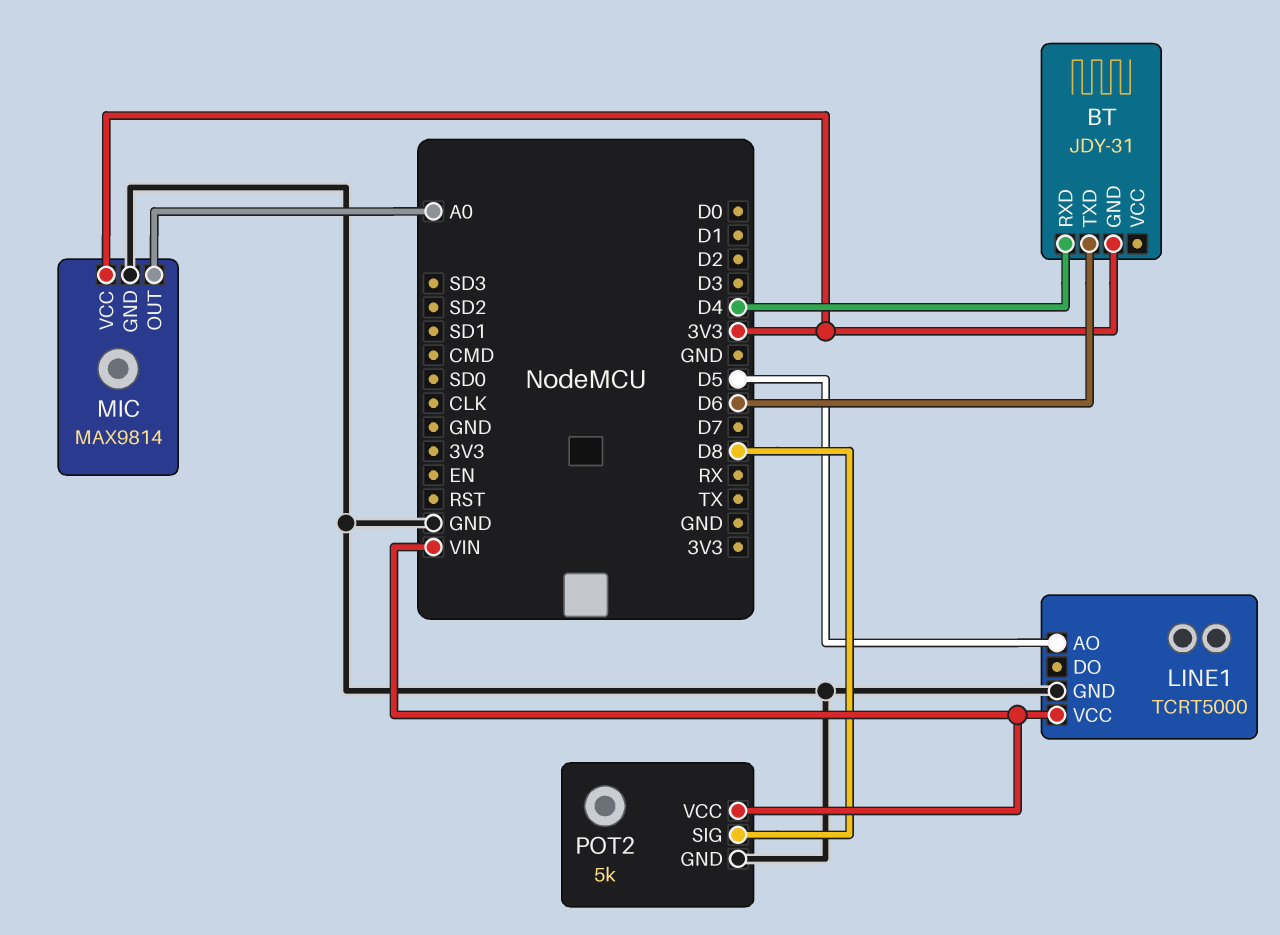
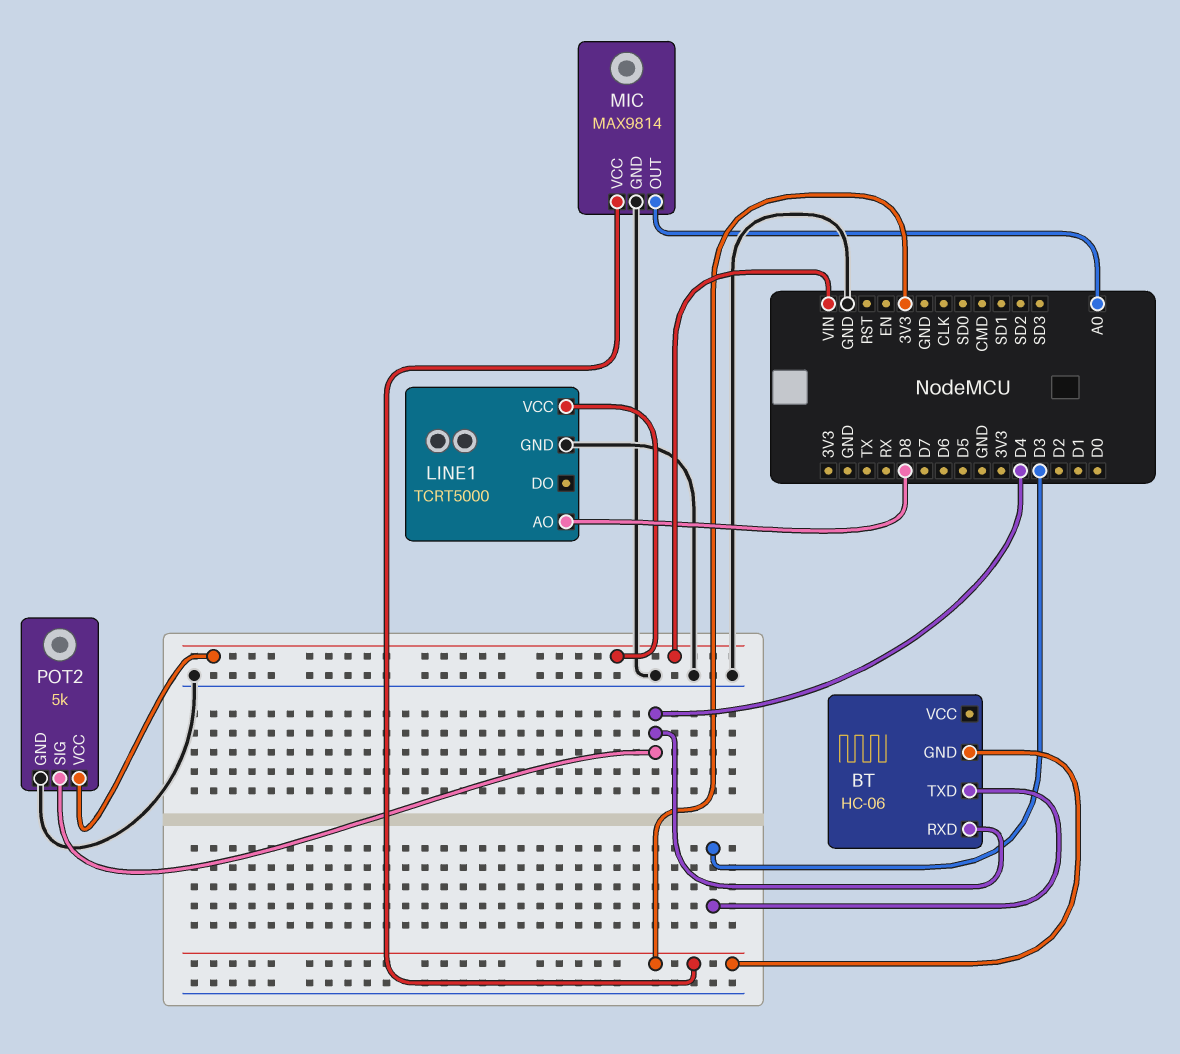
BT: JDY-31 -> HC-06
BT pin TXD: D6 -> D3
LINE1 pin AO: D5 -> D8
POT2 pin SIG: D8 -> D4

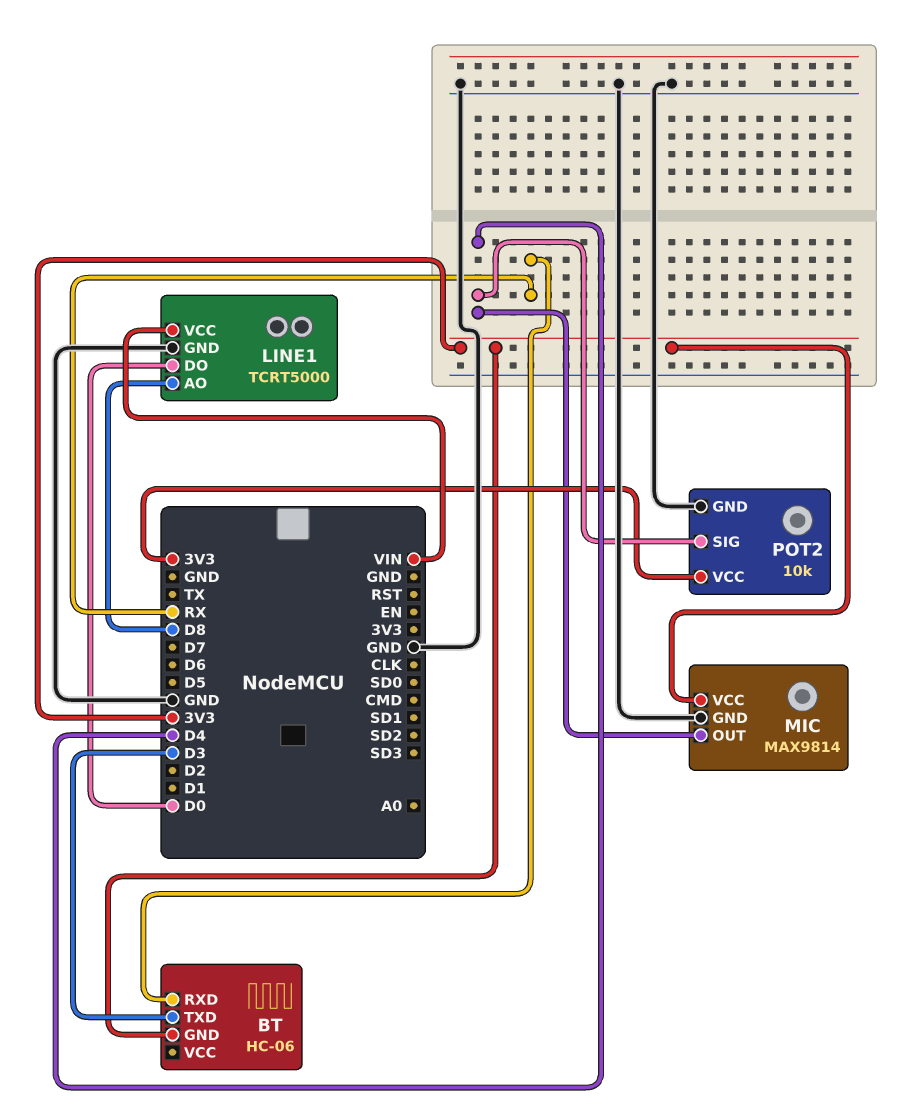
BT pin RXD: D4 -> RX
LINE1 pin DO: none -> D0
MIC pin OUT: A0 -> D4
POT2: 5k -> 10k
POT2 pin VCC: VIN -> 3V3

